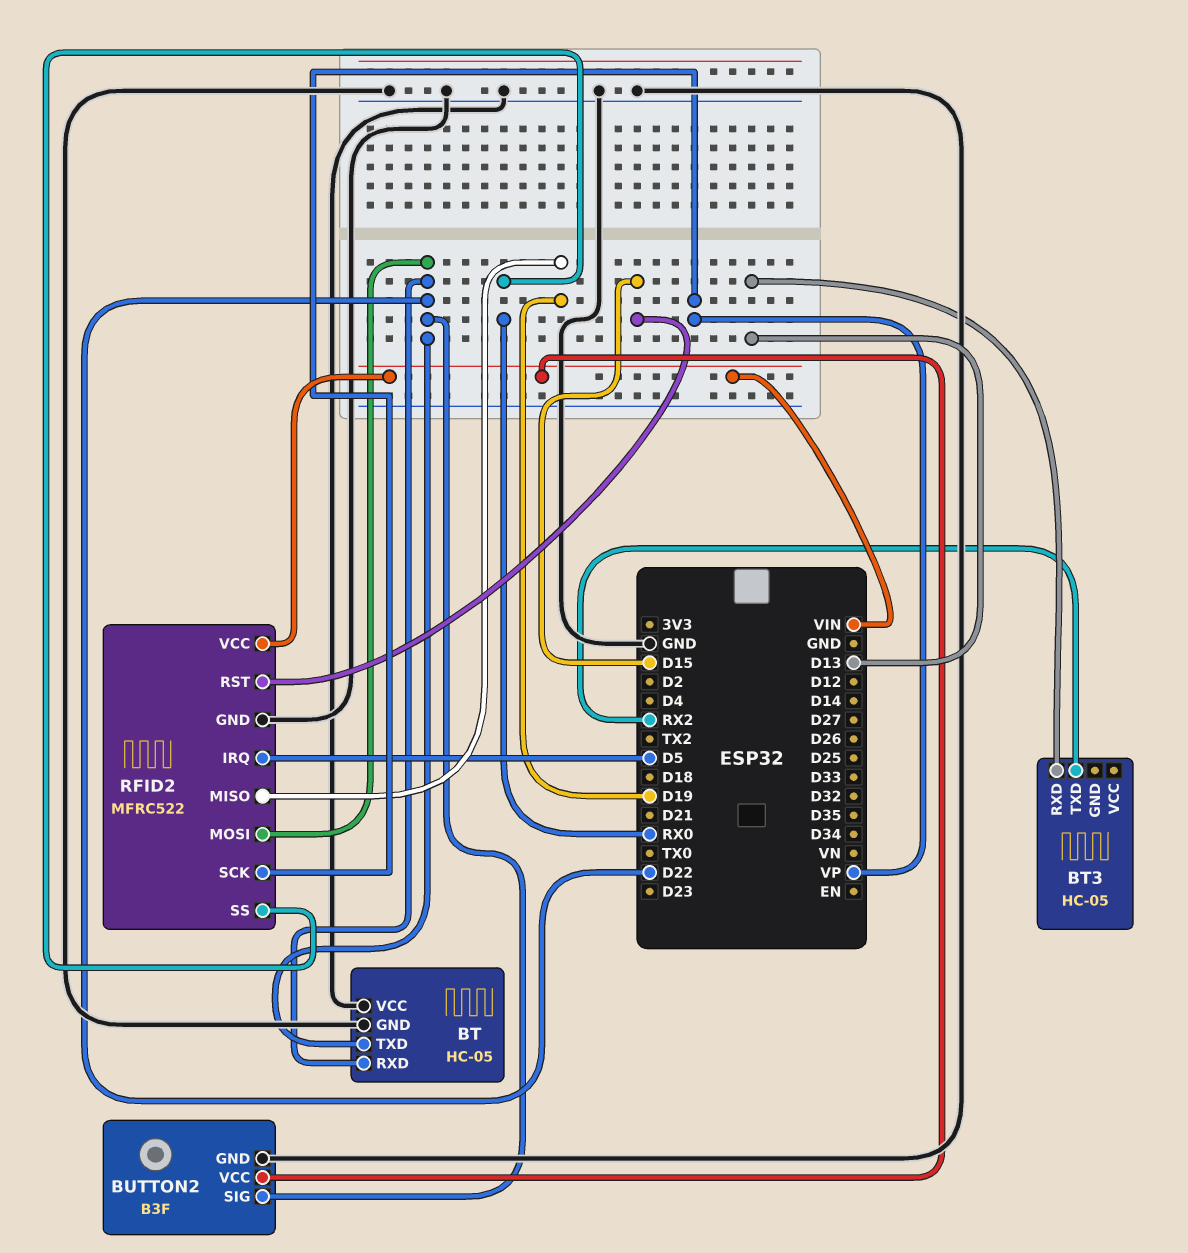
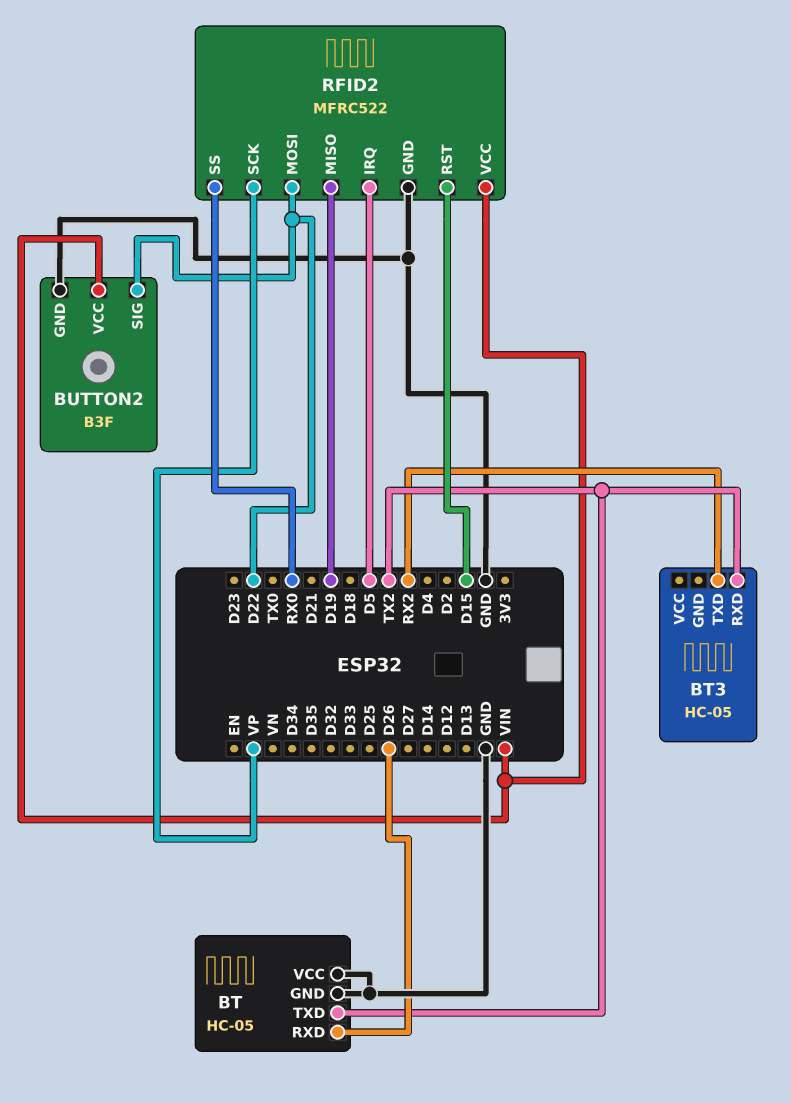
BT pin RXD: D22 -> D26
BT pin TXD: D22 -> TX2
BT3 pin RXD: D13 -> TX2

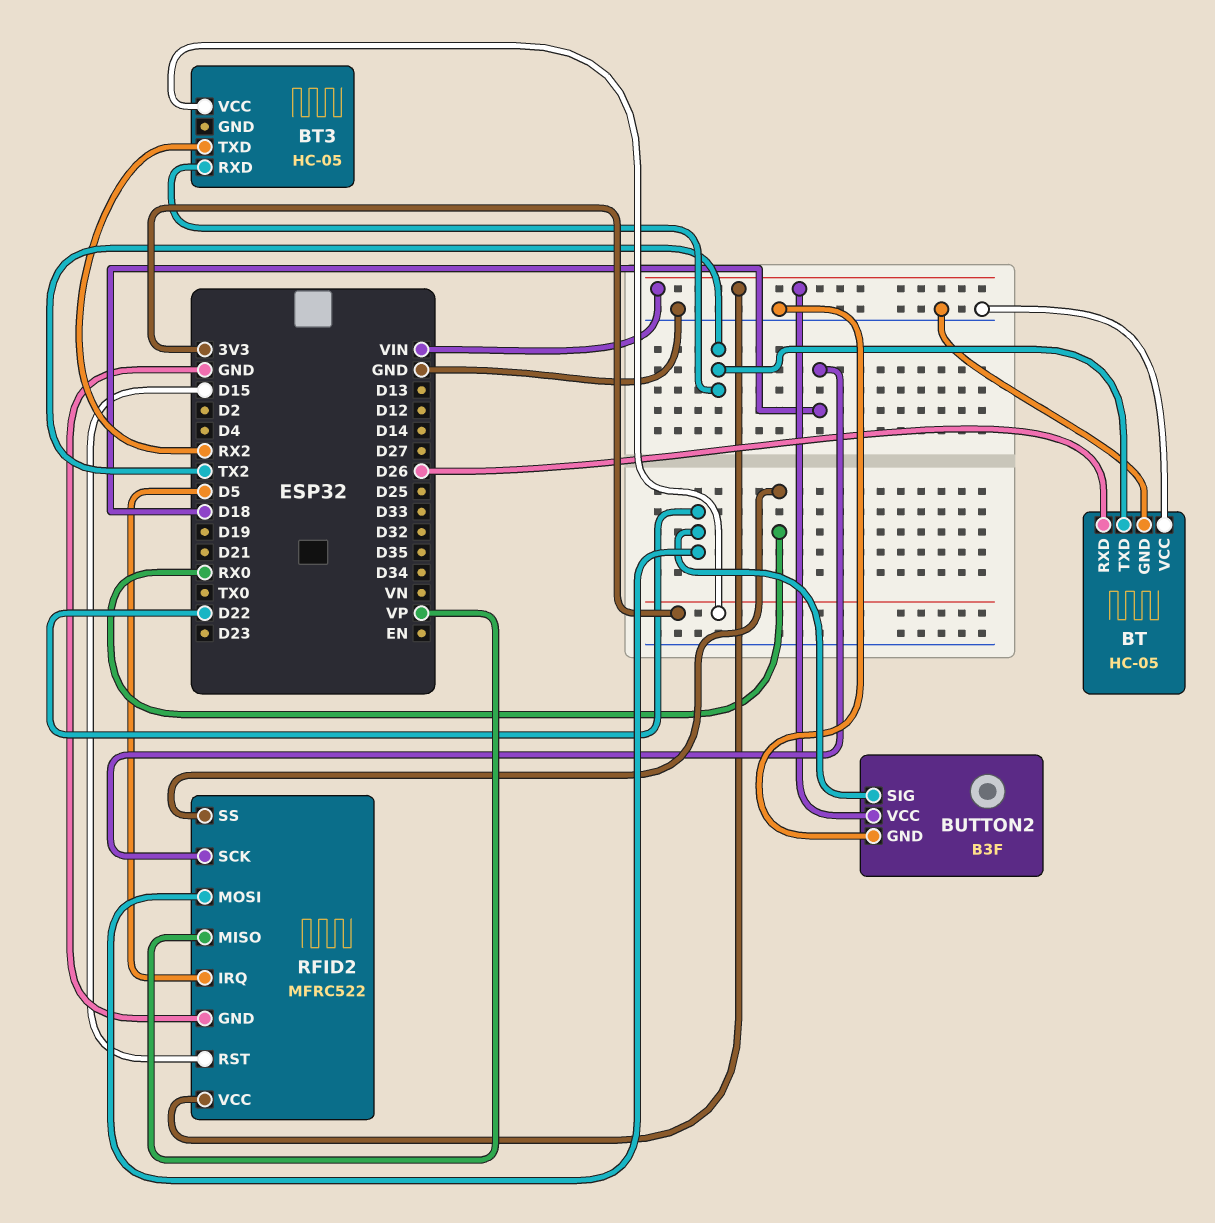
BT3 pin VCC: none -> 3V3
RFID2 pin MISO: D19 -> VP
RFID2 pin SCK: VP -> D18

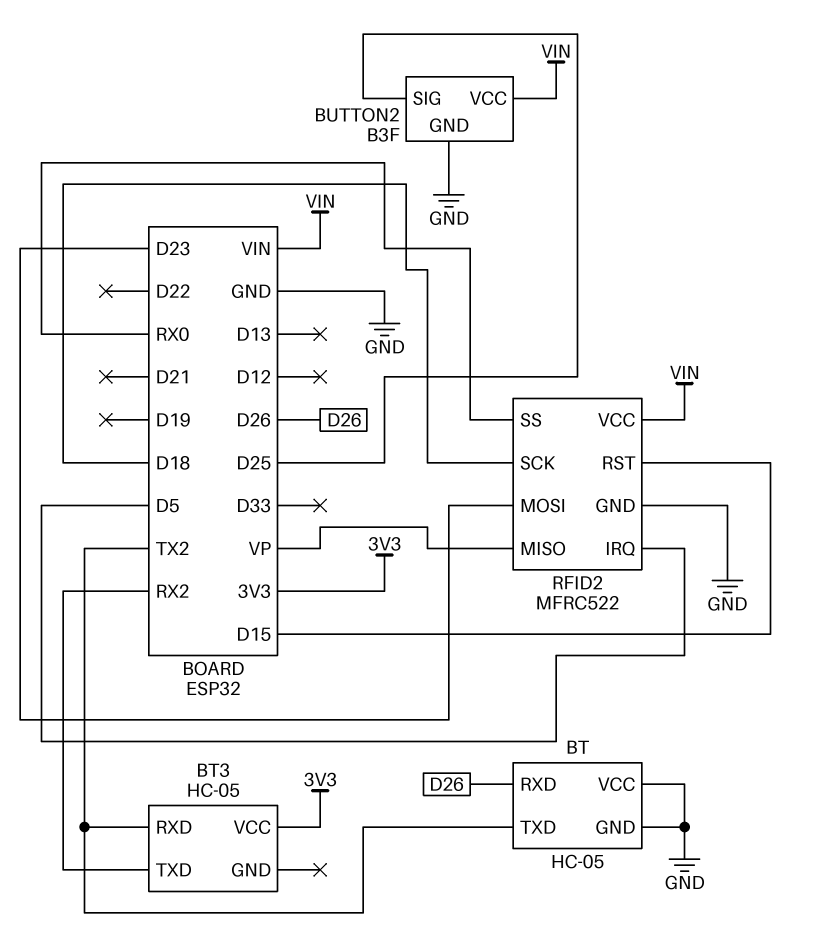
BUTTON2 pin SIG: D22 -> D25
RFID2 pin MOSI: D22 -> D23

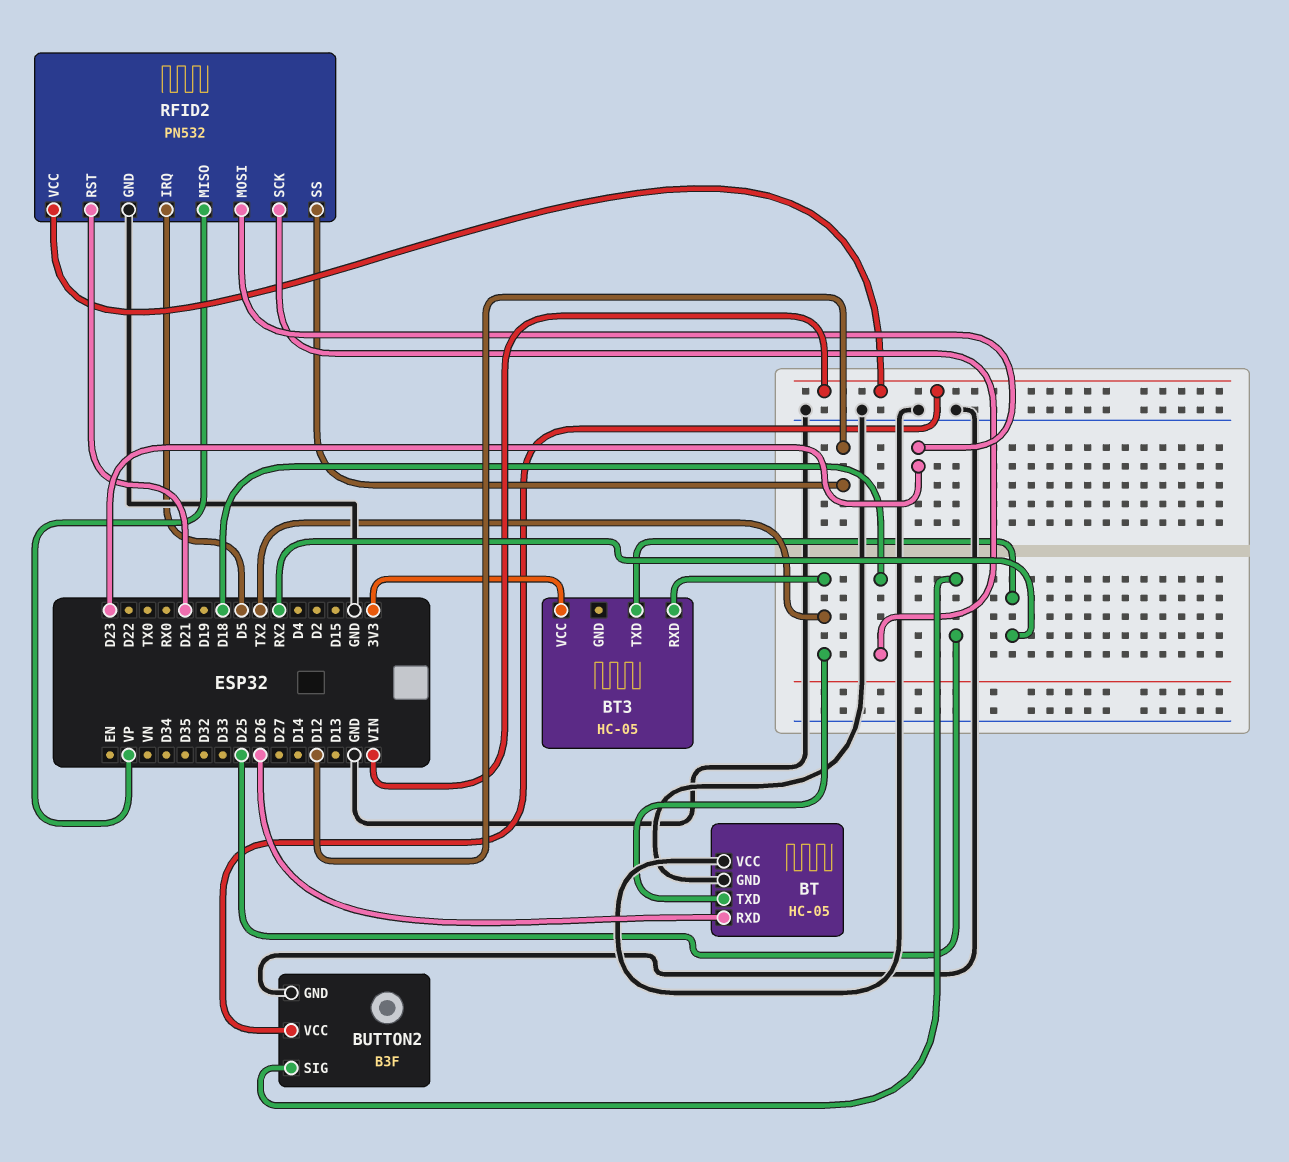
RFID2: MFRC522 -> PN532
RFID2 pin RST: D15 -> D21
RFID2 pin SS: RX0 -> D12

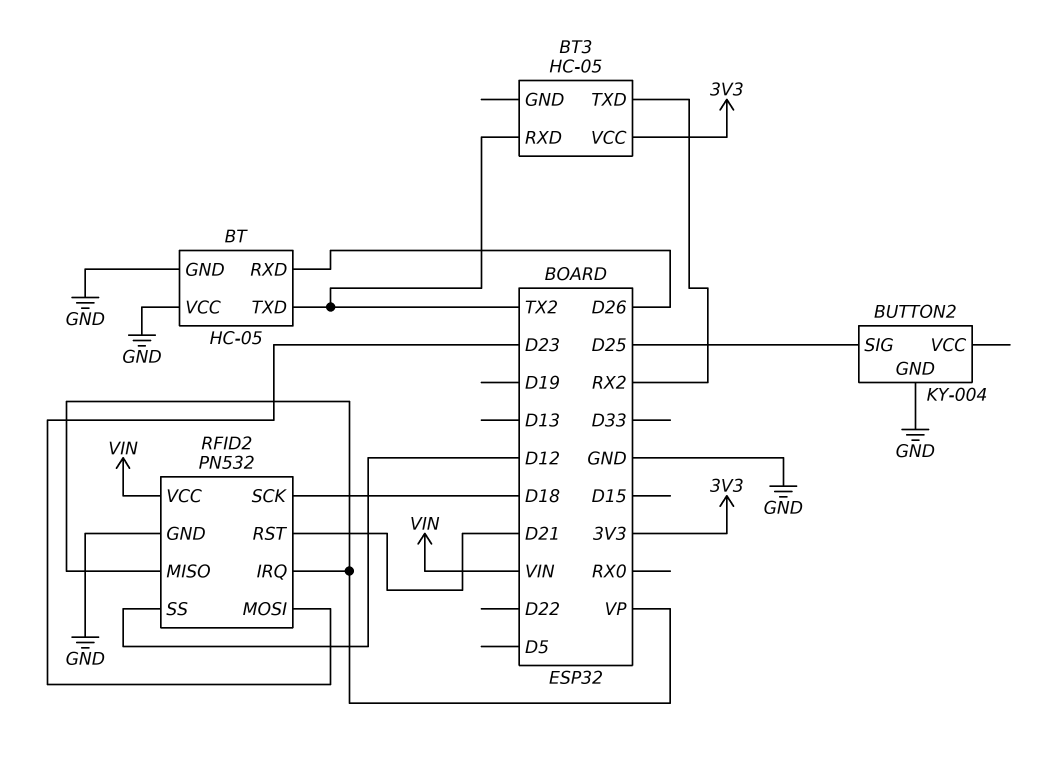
BUTTON2: B3F -> KY-004
BUTTON2 pin VCC: VIN -> none
RFID2 pin IRQ: D5 -> VP

